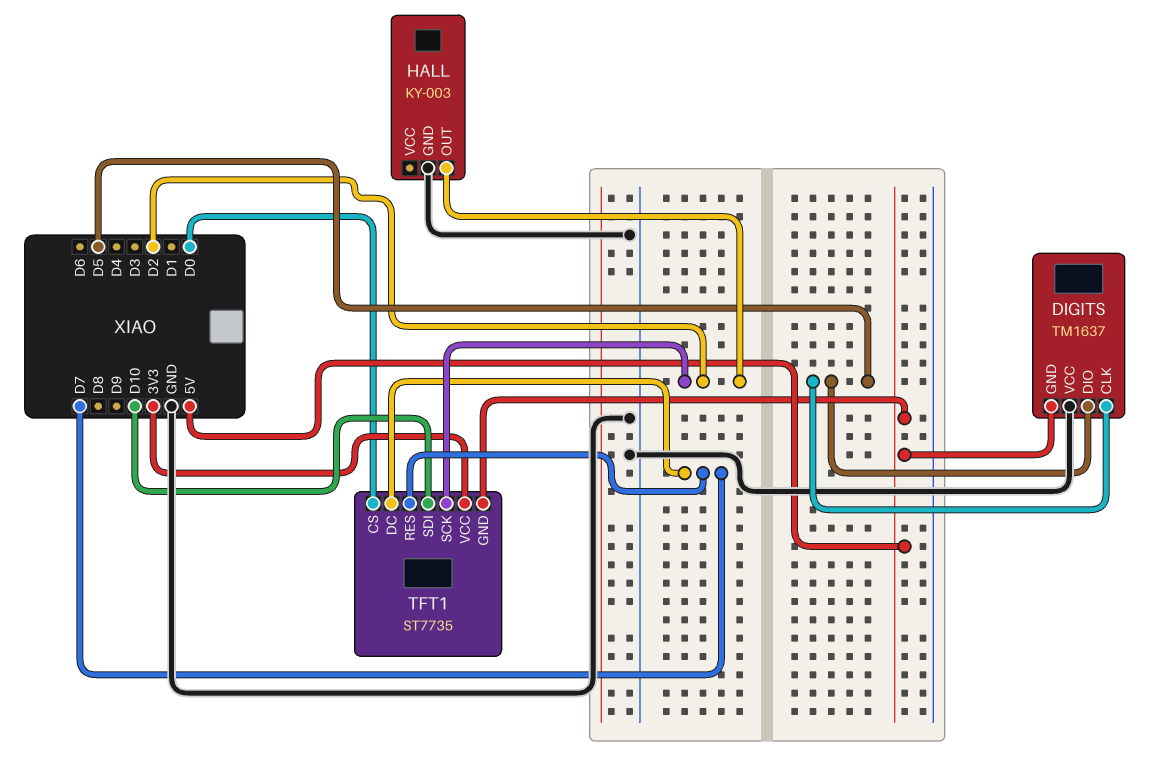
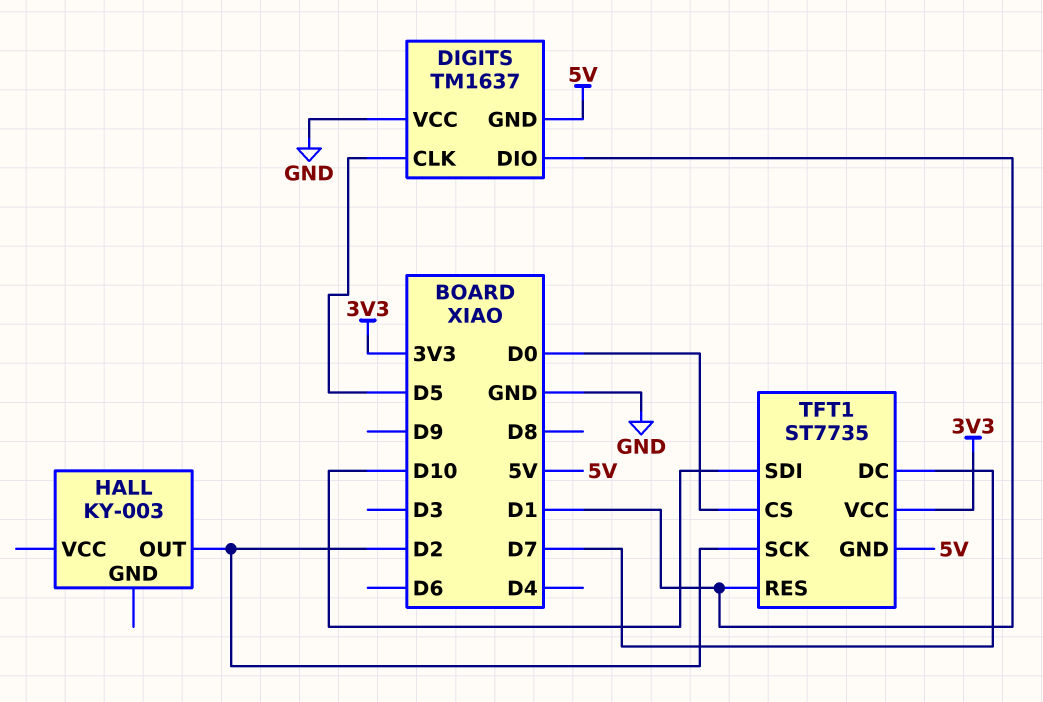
DIGITS pin DIO: D5 -> D1
HALL pin GND: GND -> none
TFT1 pin RES: D7 -> D1

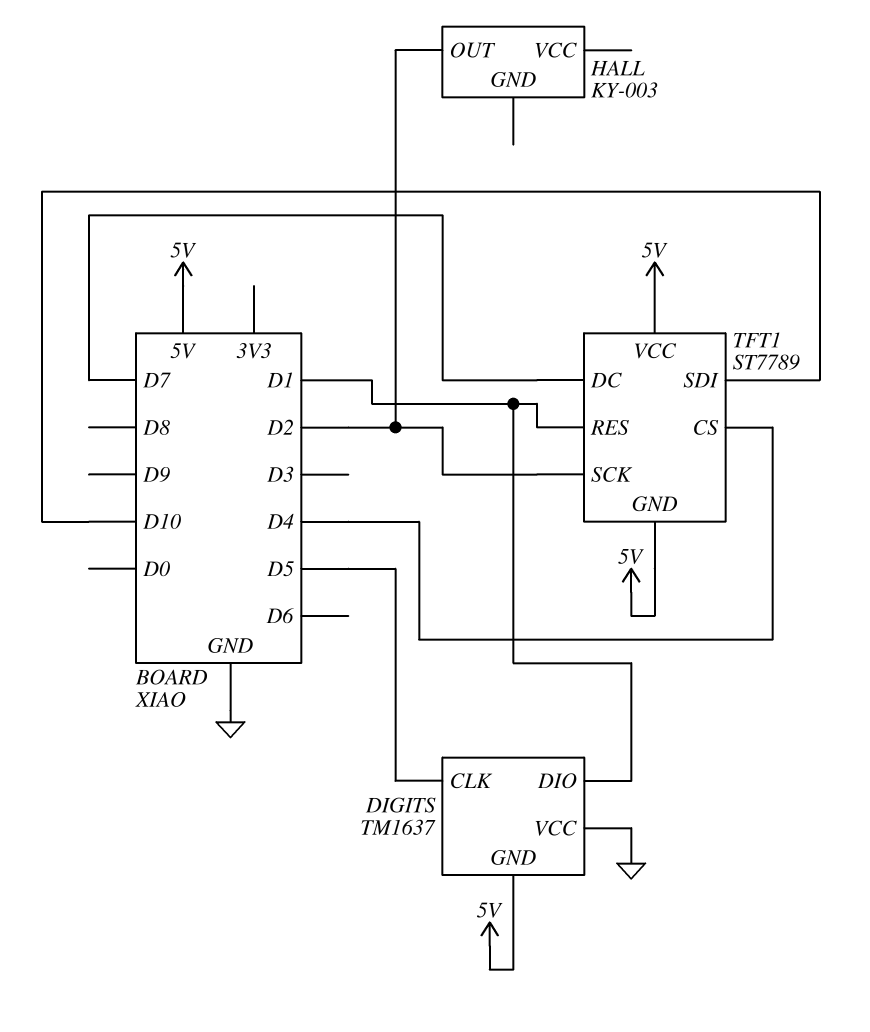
TFT1: ST7735 -> ST7789
TFT1 pin CS: D0 -> D4
TFT1 pin VCC: 3V3 -> 5V

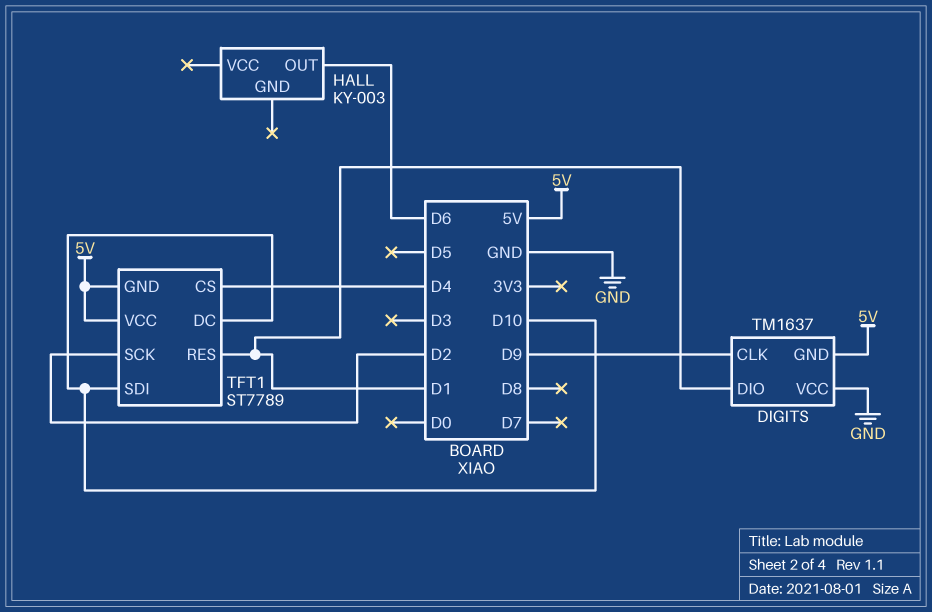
DIGITS pin CLK: D5 -> D9
HALL pin OUT: D2 -> D6
TFT1 pin DC: D7 -> D10

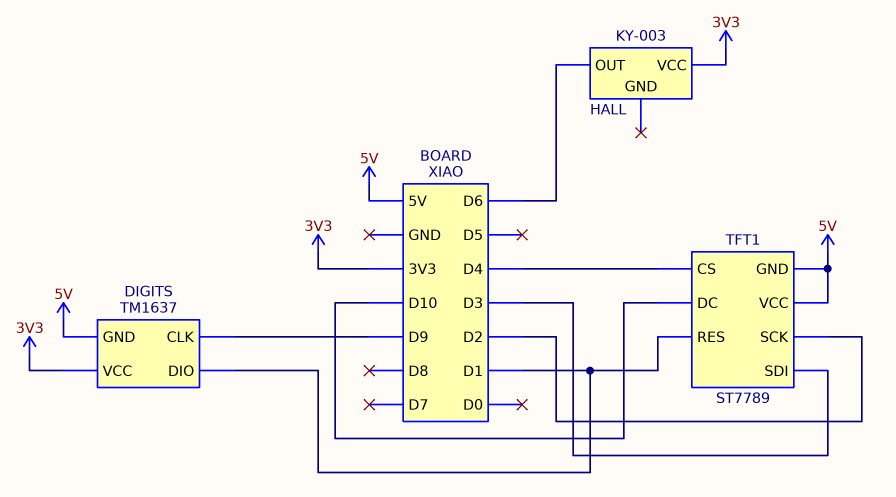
DIGITS pin VCC: GND -> 3V3
HALL pin VCC: none -> 3V3
TFT1 pin SDI: D10 -> D3

